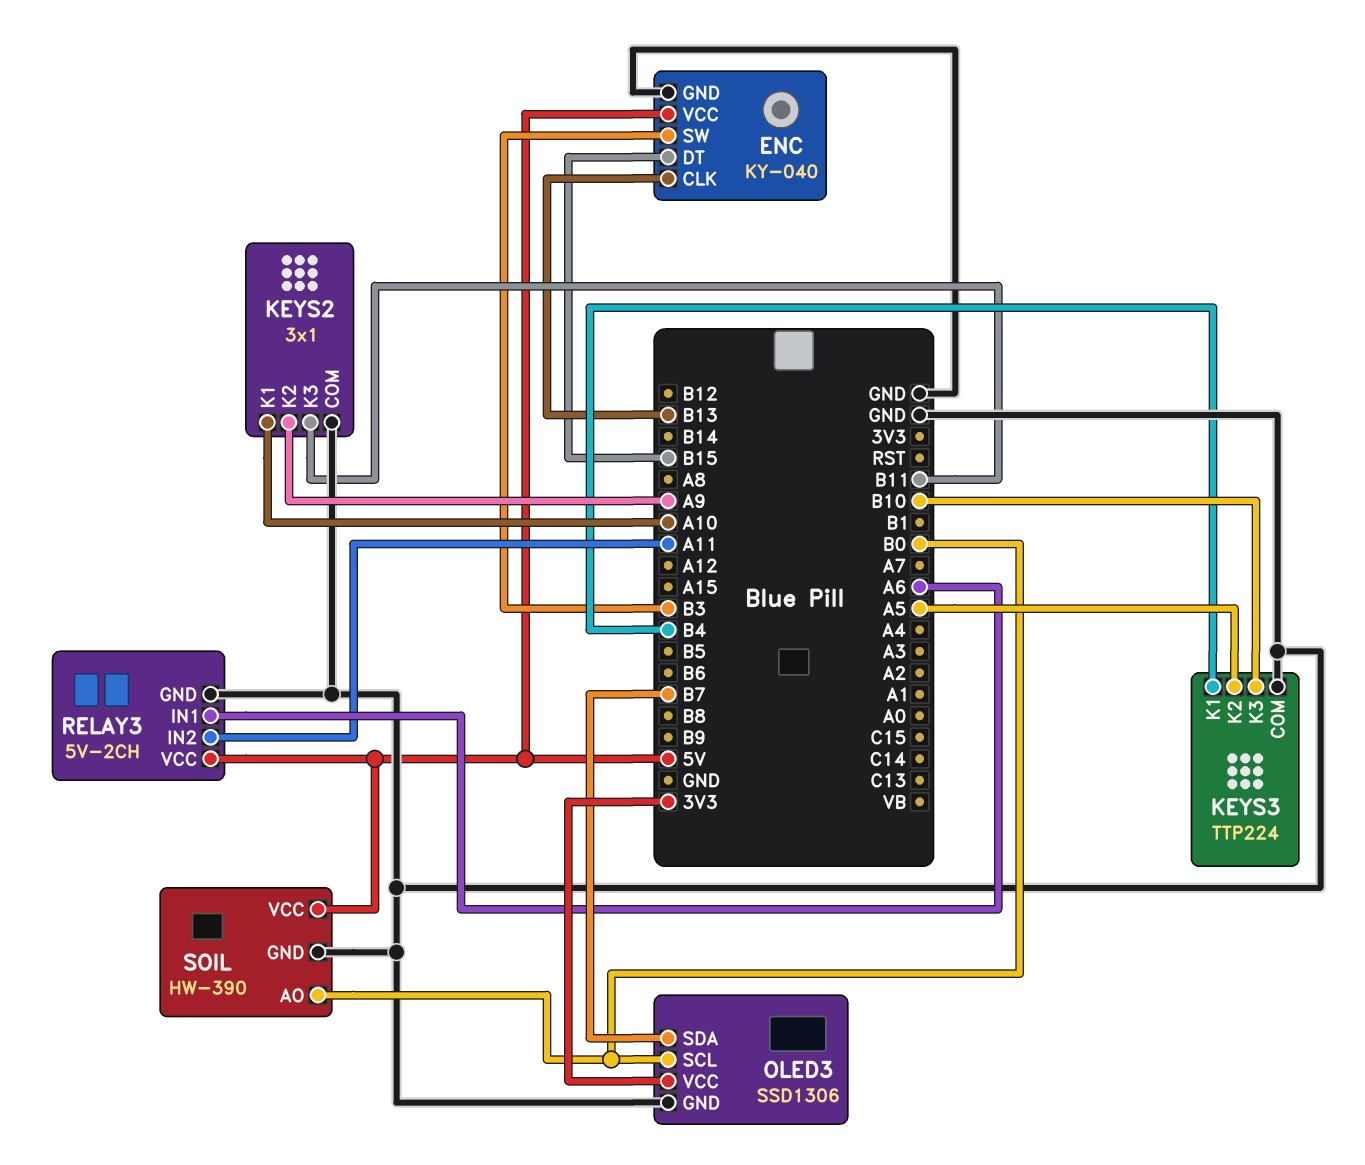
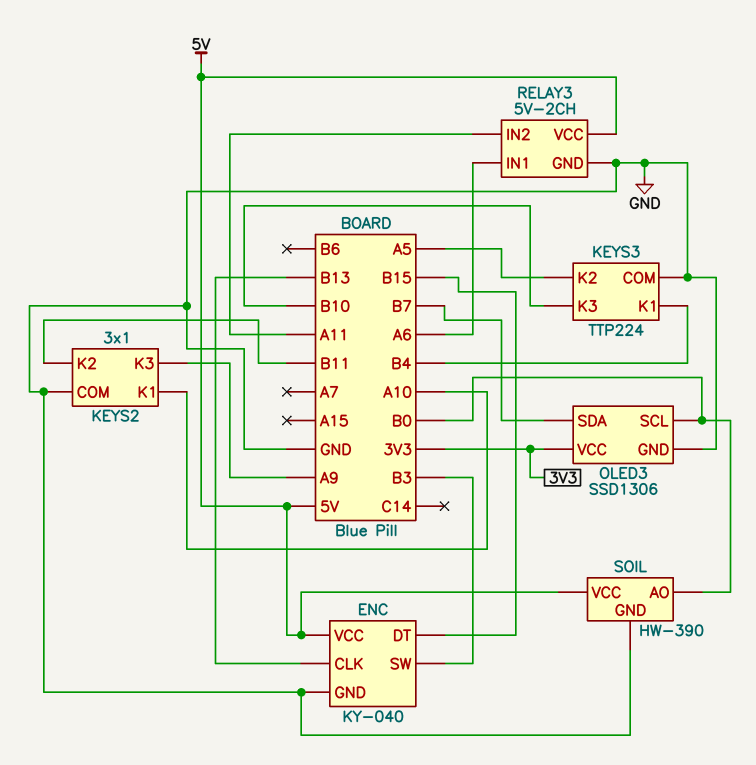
KEYS2 pin K2: A9 -> B11
KEYS2 pin K3: B11 -> A9

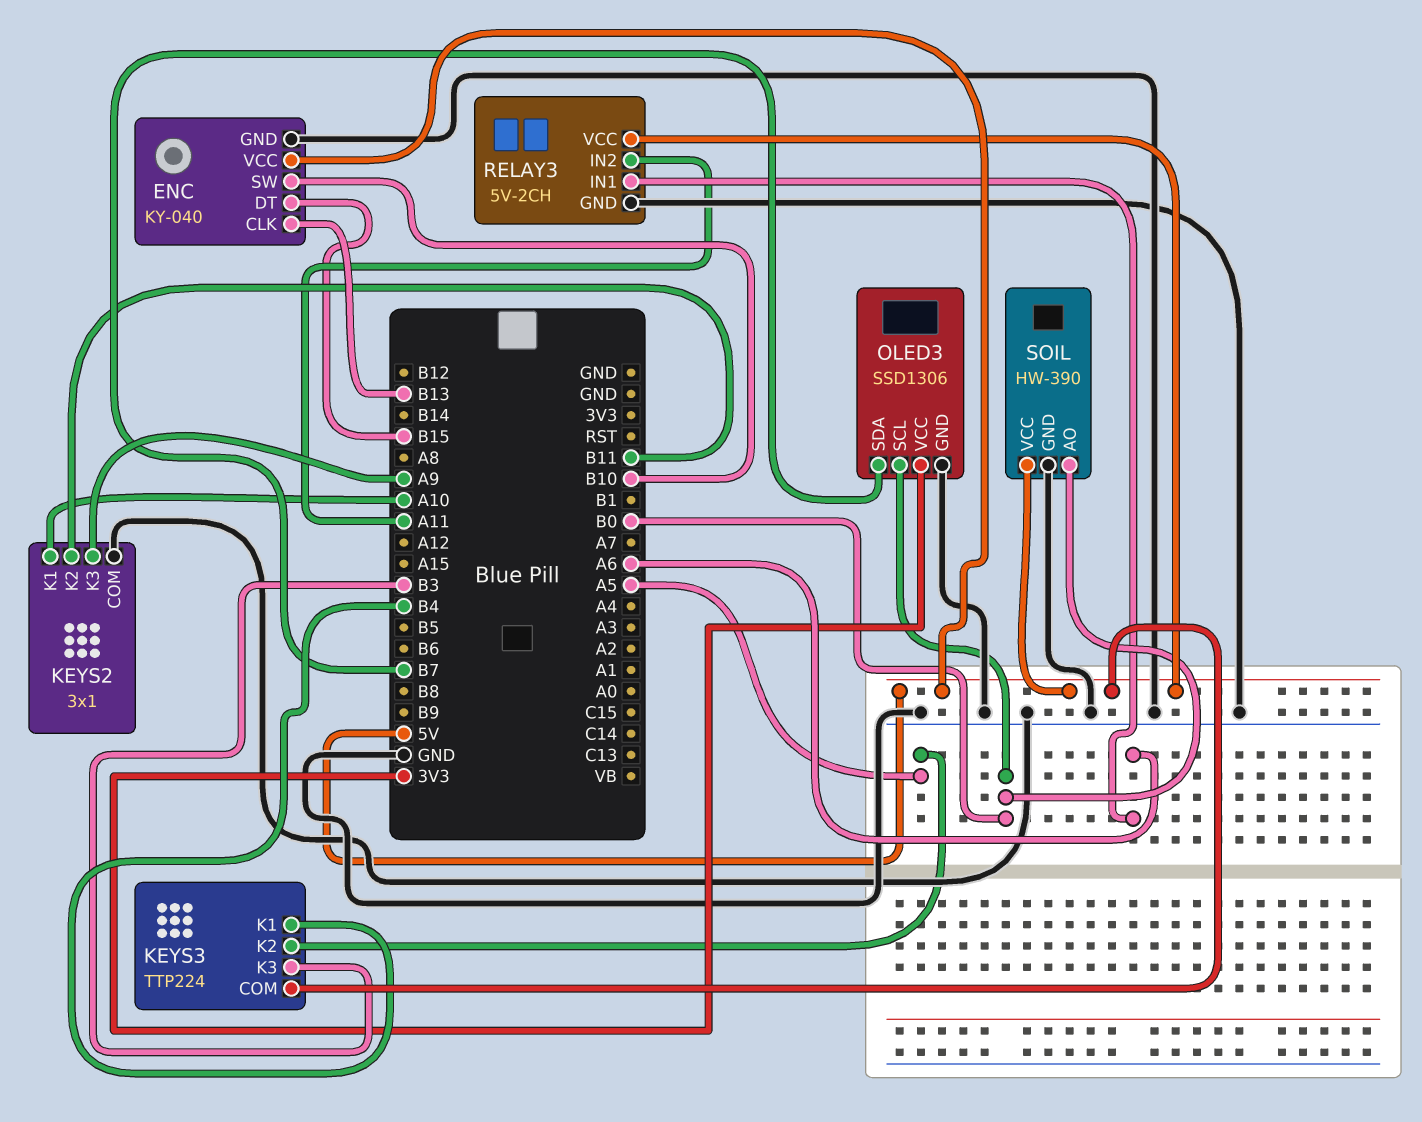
ENC pin SW: B3 -> B10
KEYS3 pin COM: GND -> 5V
KEYS3 pin K3: B10 -> B3

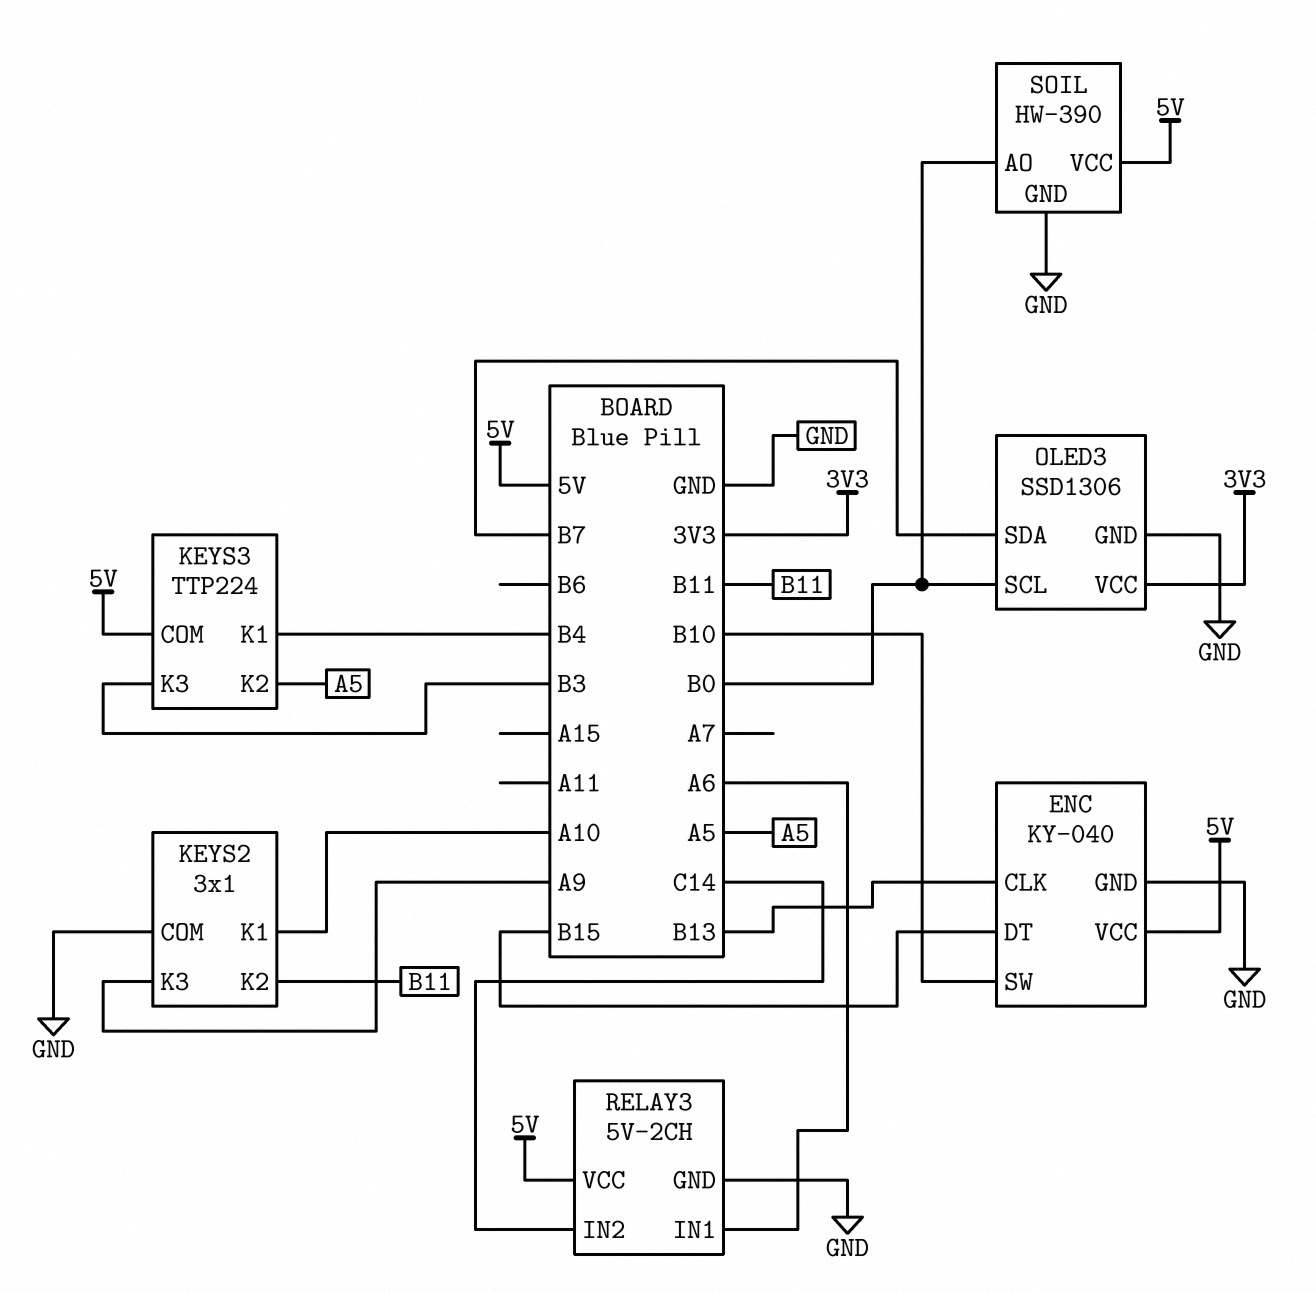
RELAY3 pin IN2: A11 -> C14

